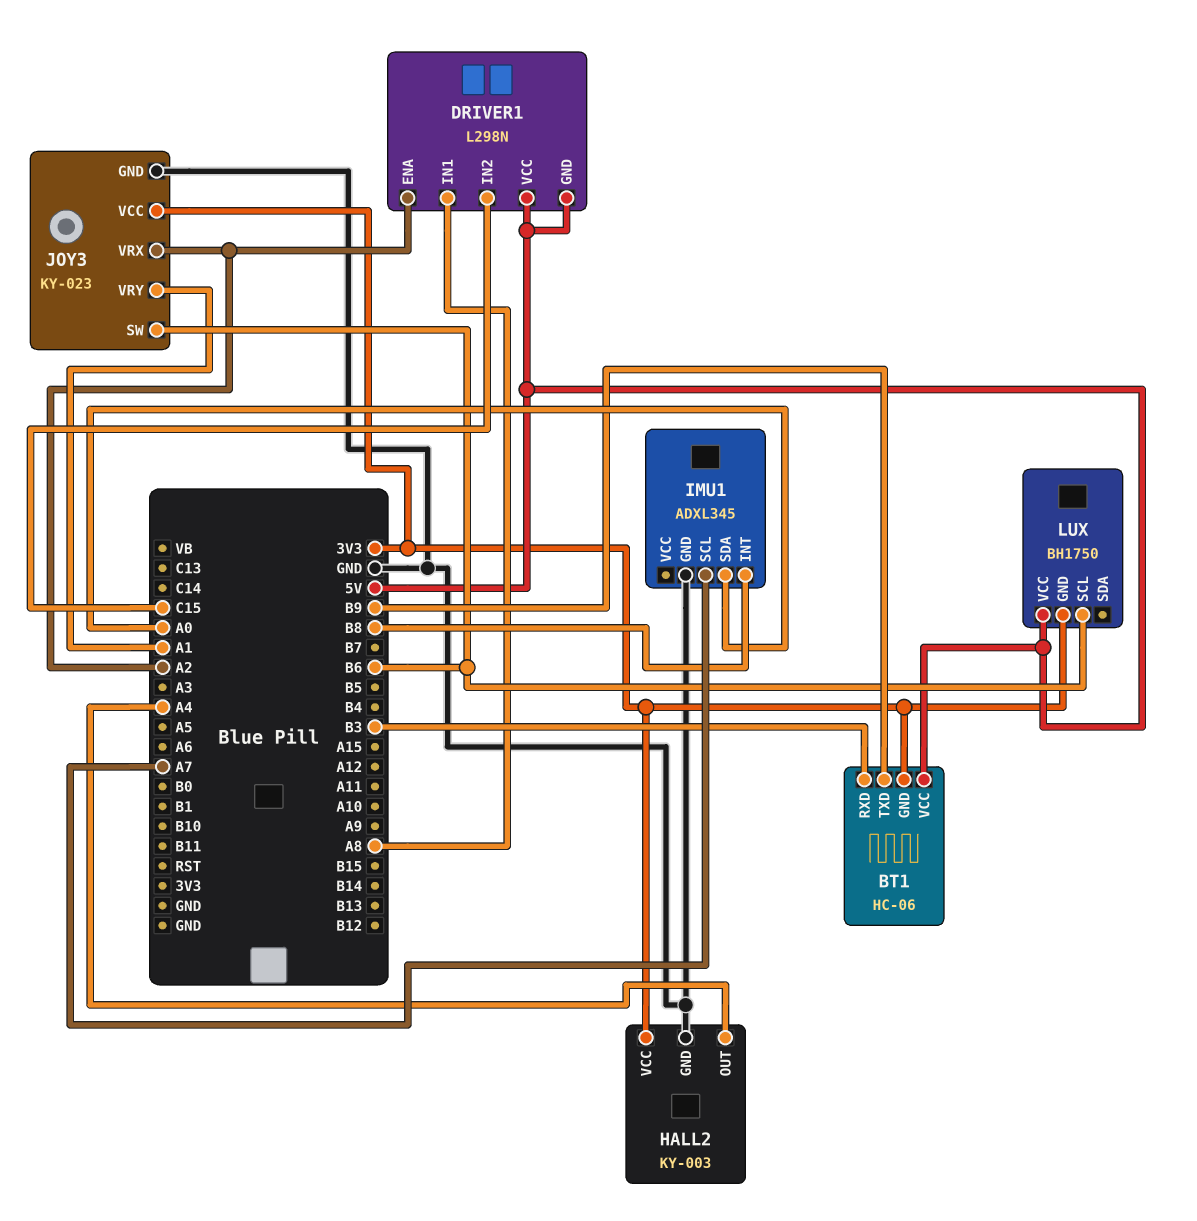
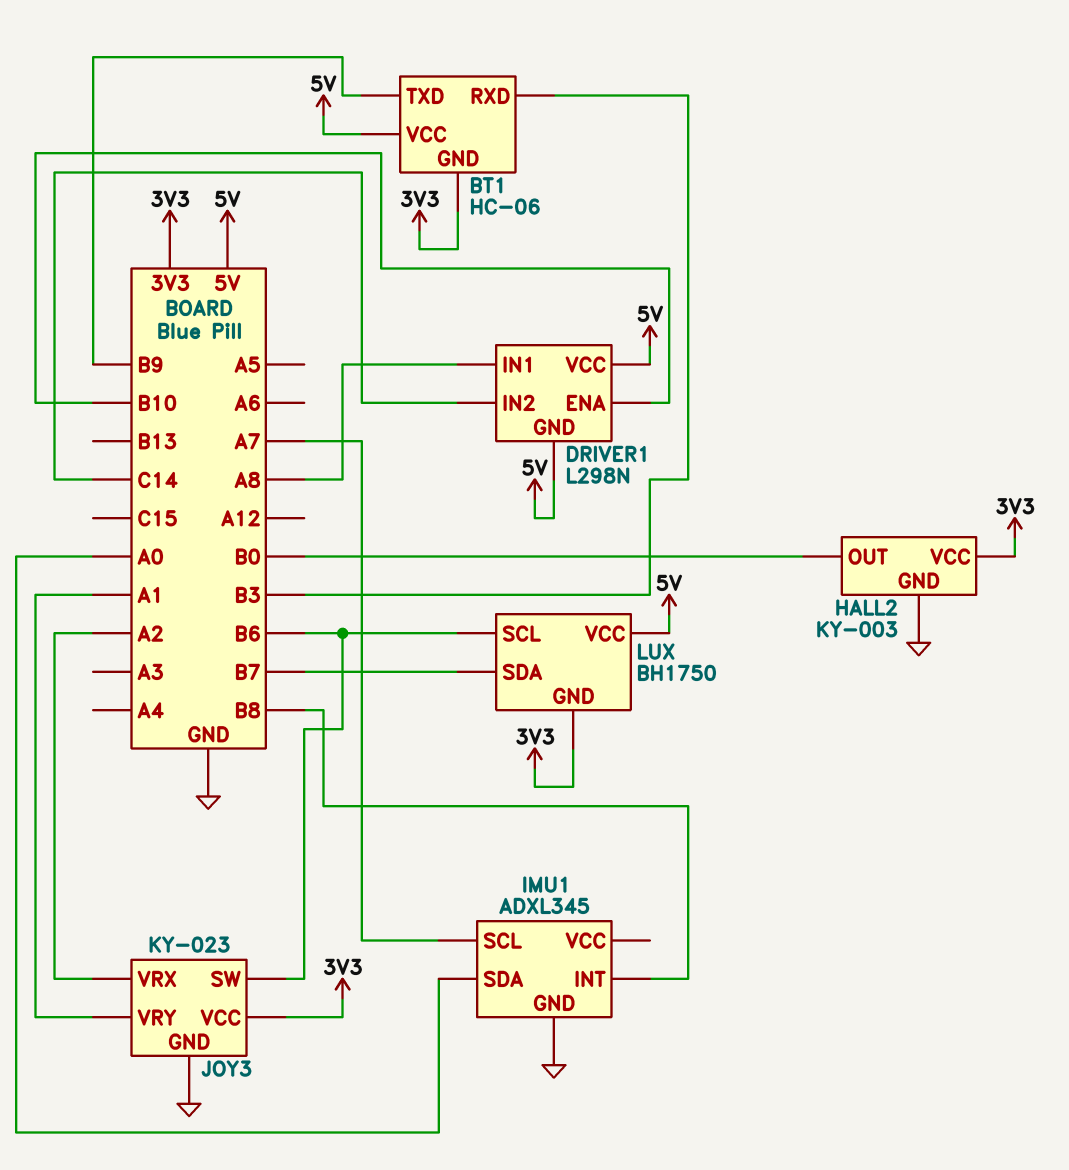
DRIVER1 pin ENA: A2 -> B10
DRIVER1 pin IN2: C15 -> C14
HALL2 pin OUT: A4 -> B0
LUX pin SDA: none -> B7

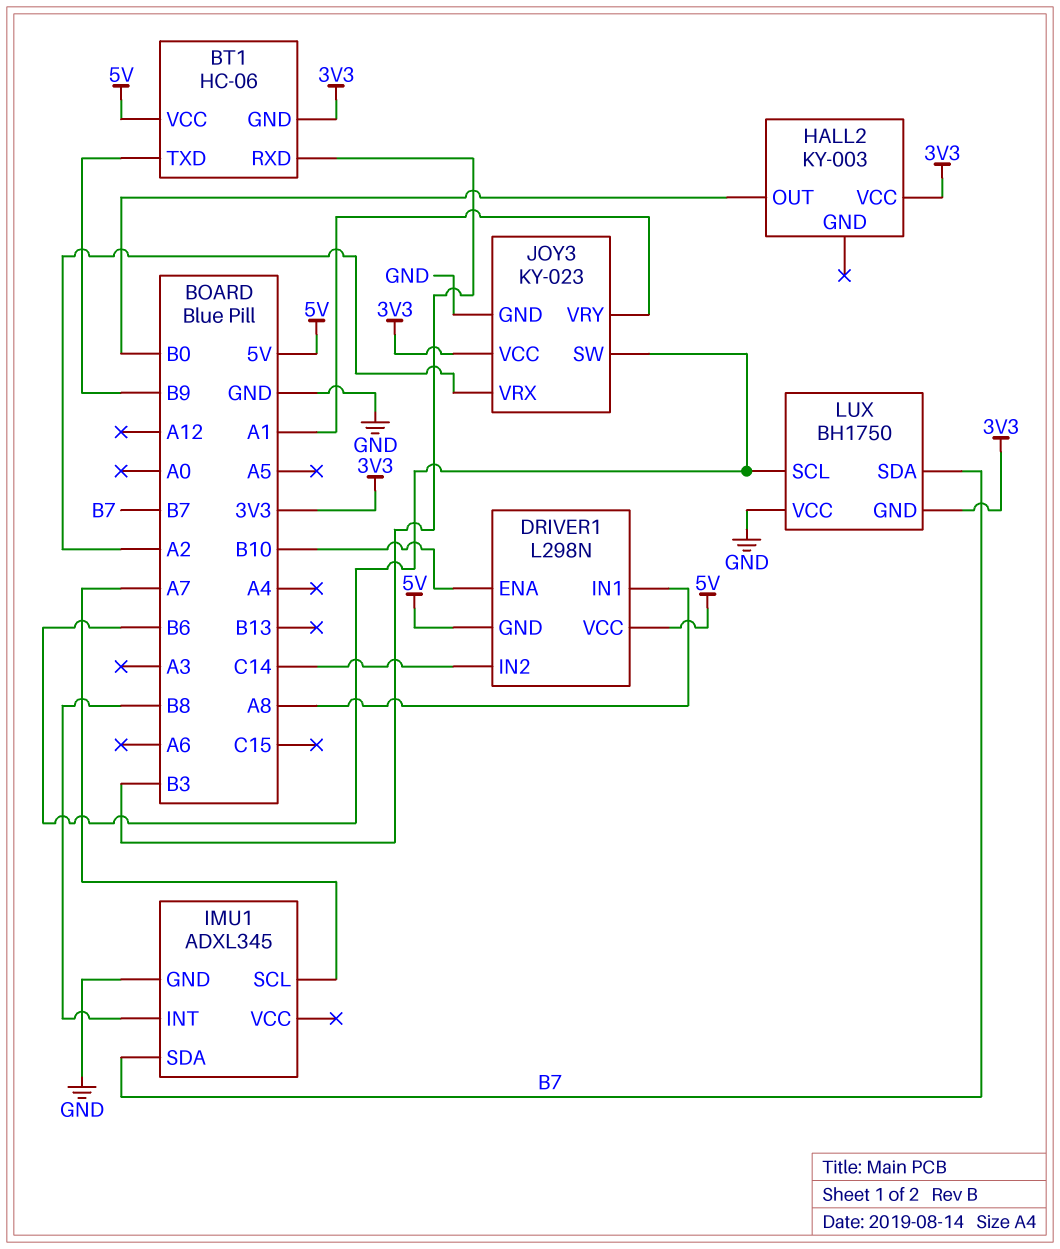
HALL2 pin GND: GND -> none
IMU1 pin SDA: A0 -> B7
LUX pin VCC: 5V -> GND

